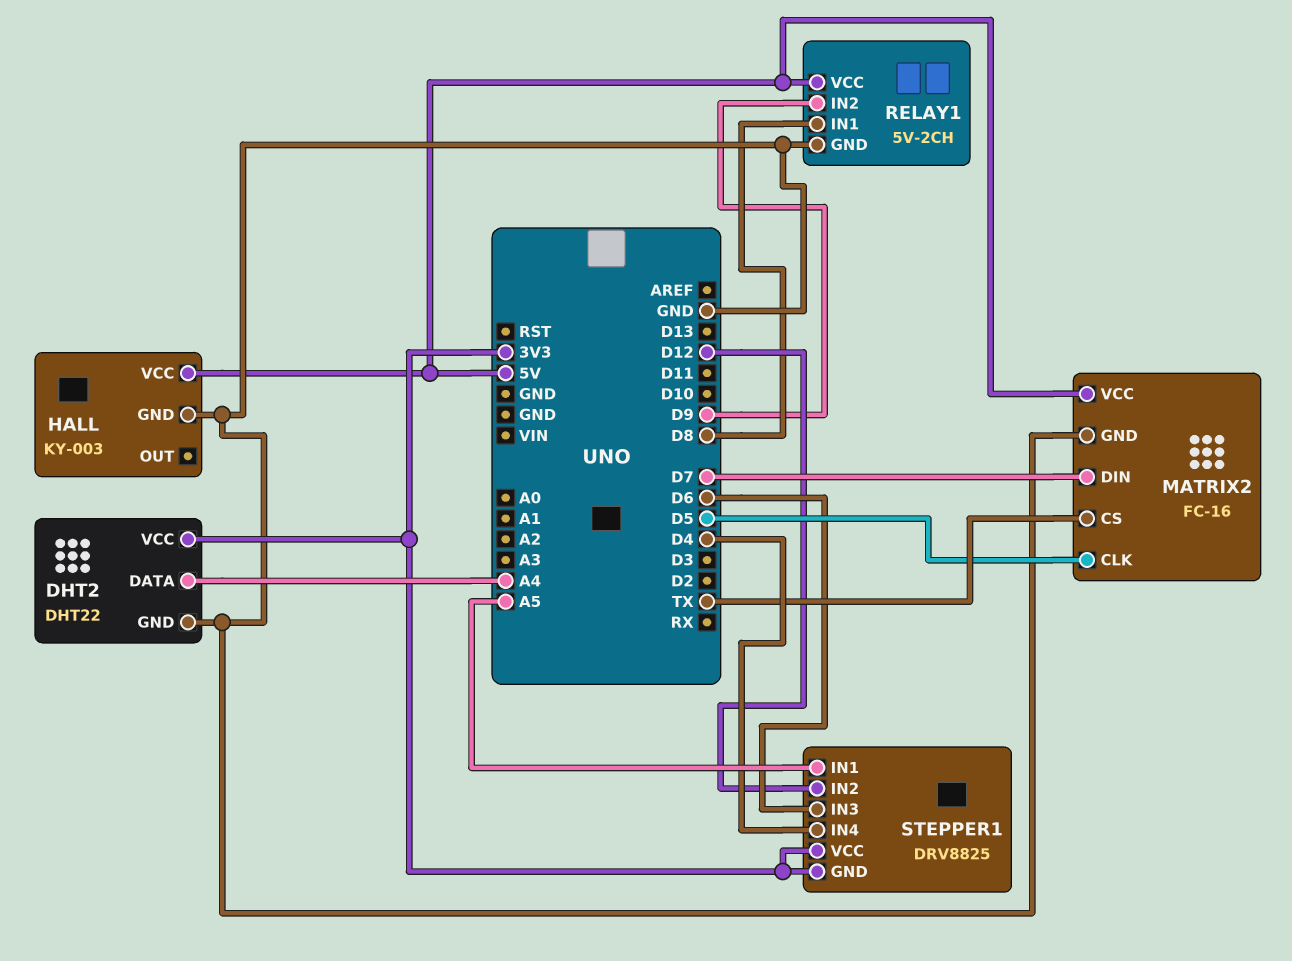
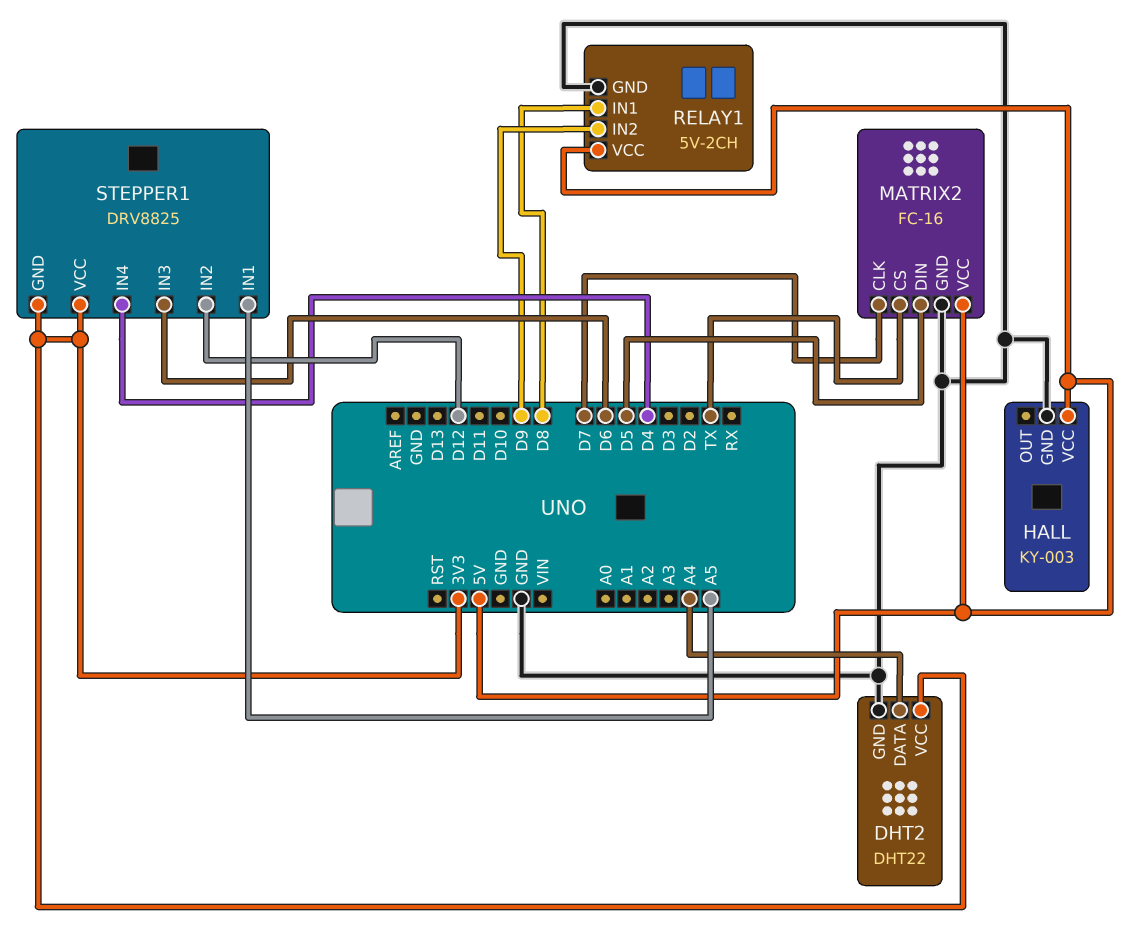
MATRIX2 pin CLK: D5 -> D7
MATRIX2 pin DIN: D7 -> D5

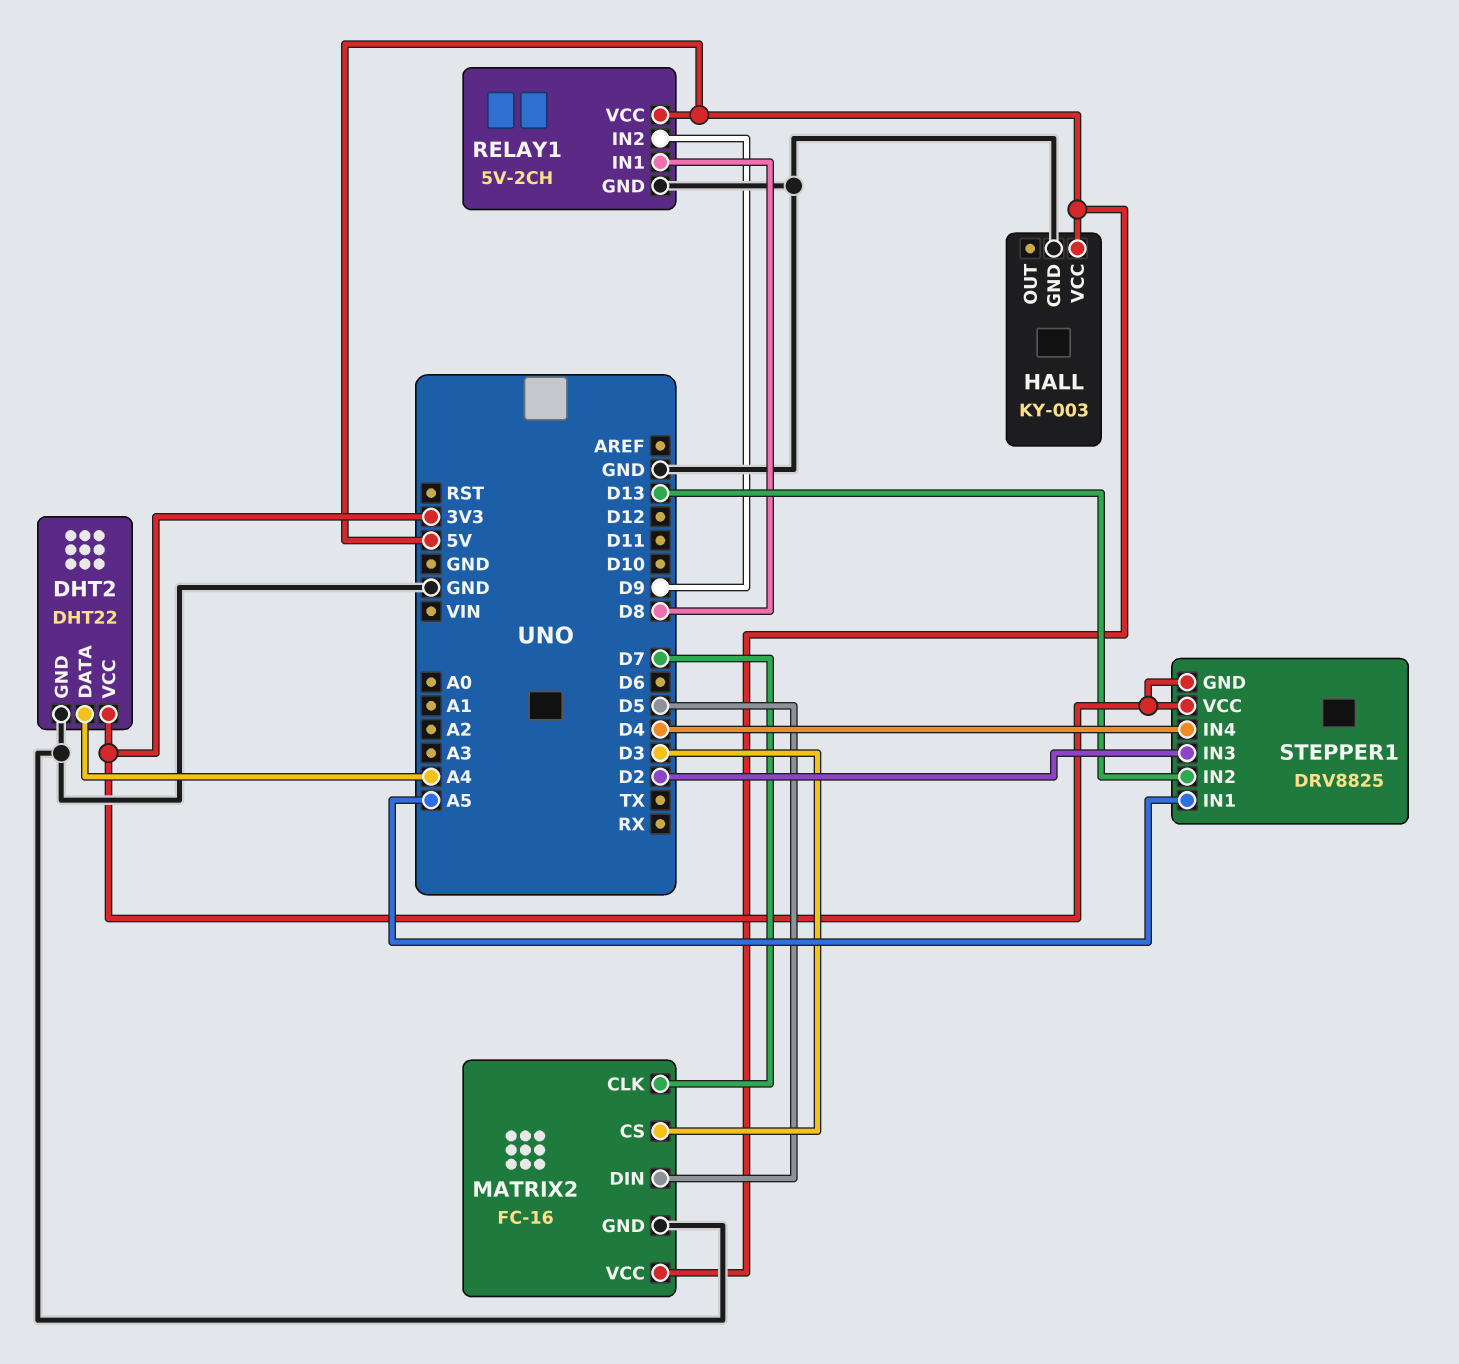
MATRIX2 pin CS: TX -> D3
STEPPER1 pin IN2: D12 -> D13
STEPPER1 pin IN3: D6 -> D2

